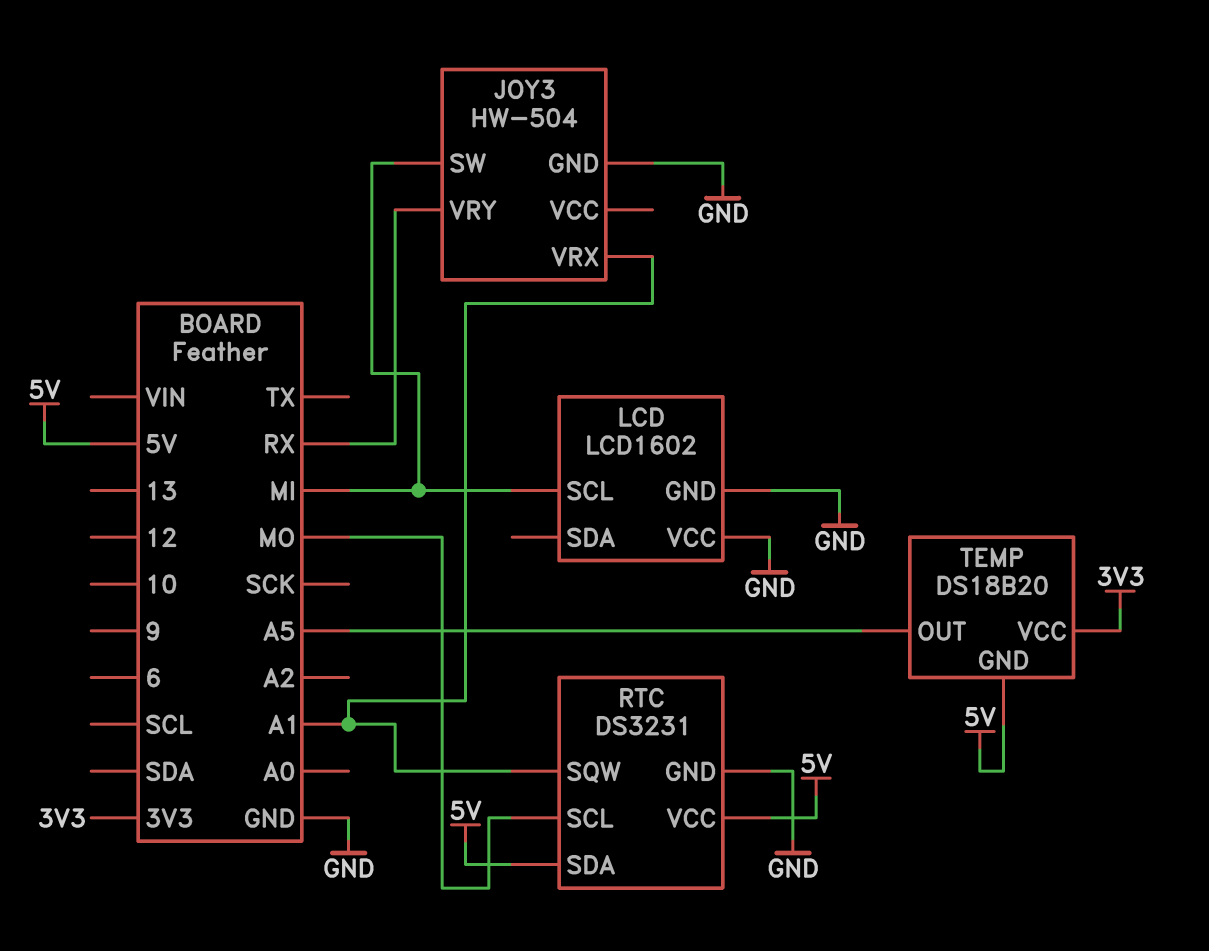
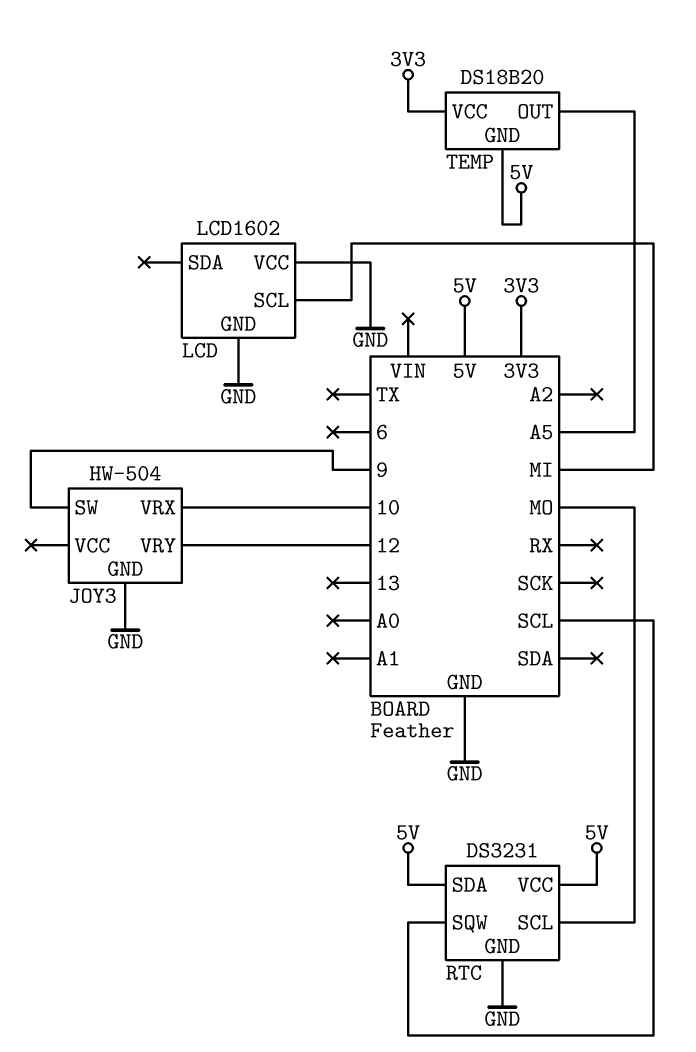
JOY3 pin SW: MI -> 9
JOY3 pin VRX: A1 -> 10
JOY3 pin VRY: RX -> 12
RTC pin SQW: A1 -> SCL

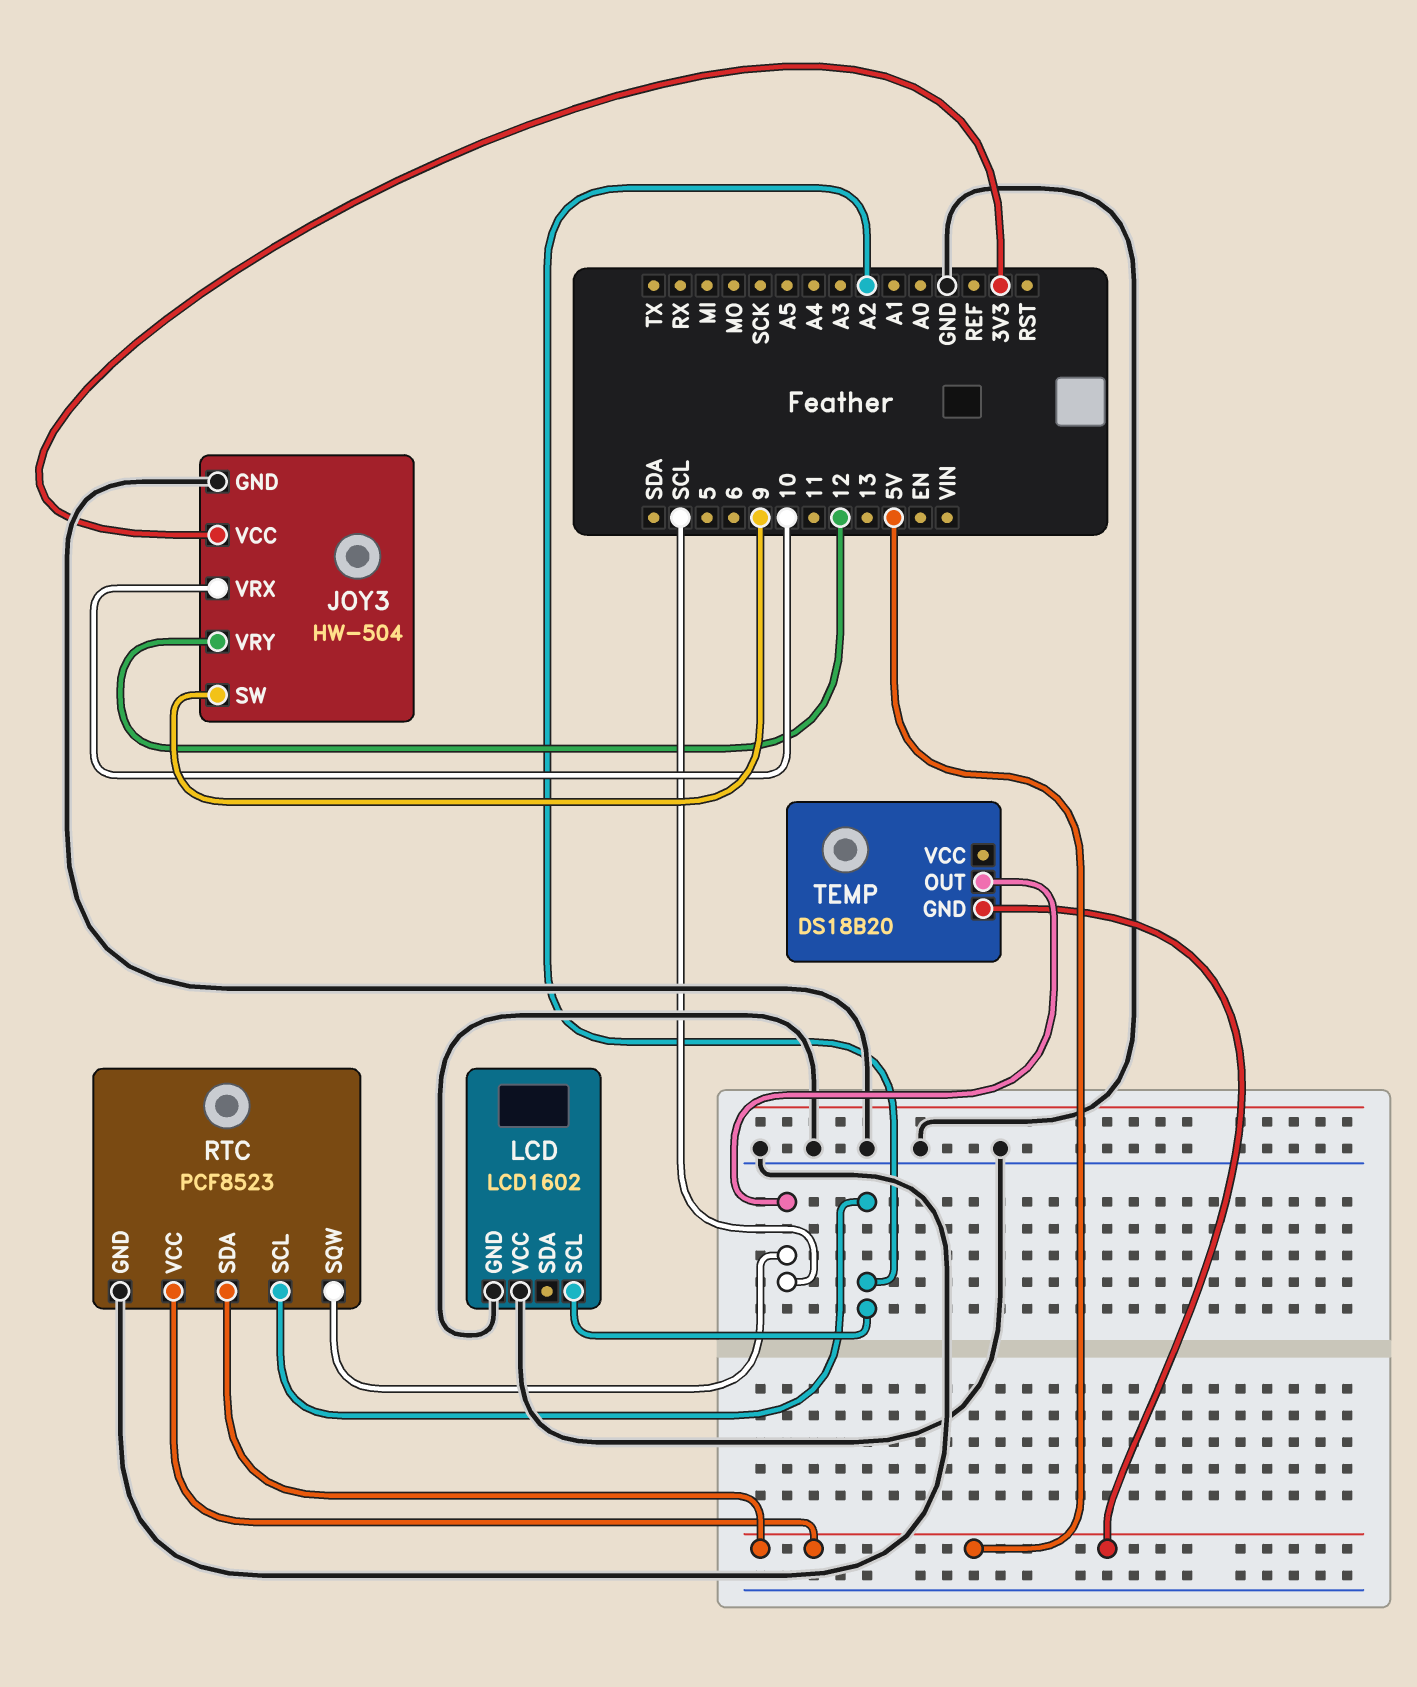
JOY3 pin VCC: none -> 3V3
LCD pin SCL: MI -> A2
RTC: DS3231 -> PCF8523
RTC pin SCL: MO -> A2
TEMP pin OUT: A5 -> SCL
TEMP pin VCC: 3V3 -> none

